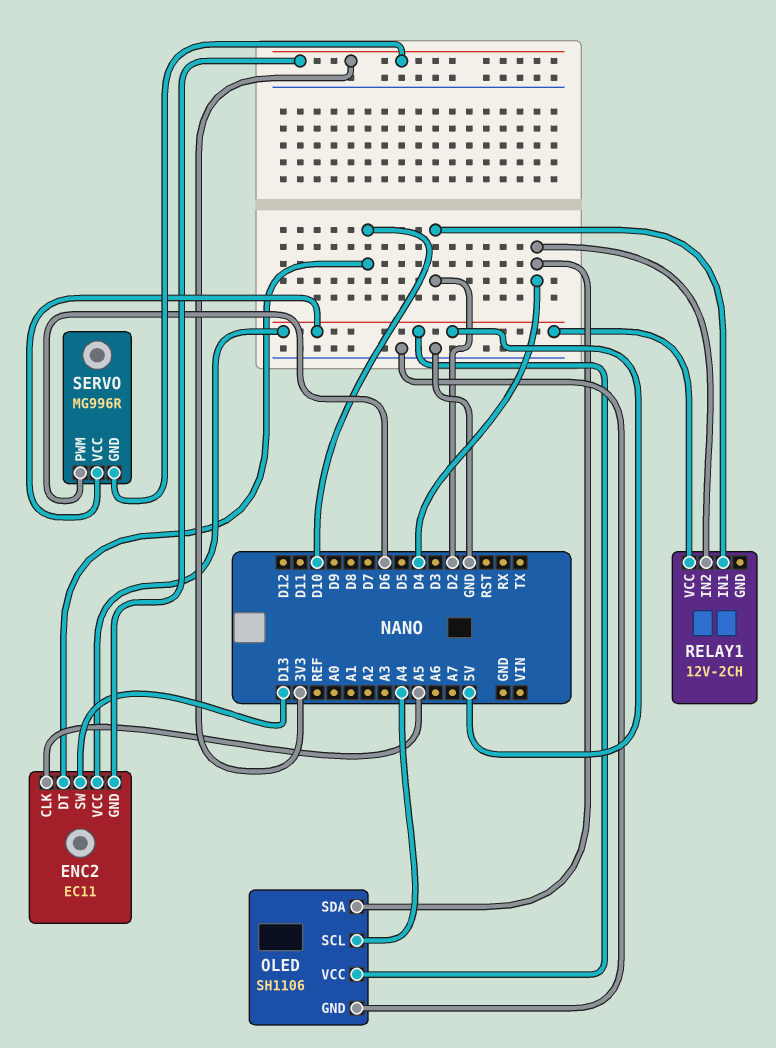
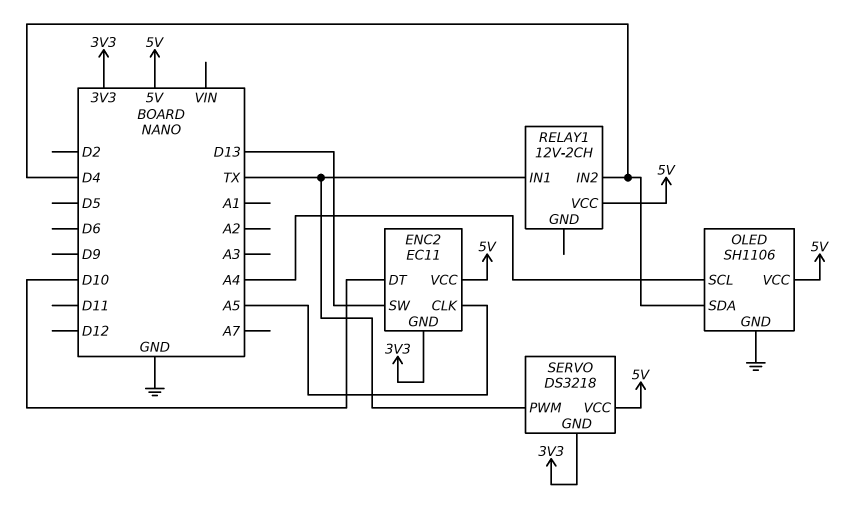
RELAY1 pin IN1: D2 -> TX
SERVO: MG996R -> DS3218
SERVO pin PWM: D6 -> TX

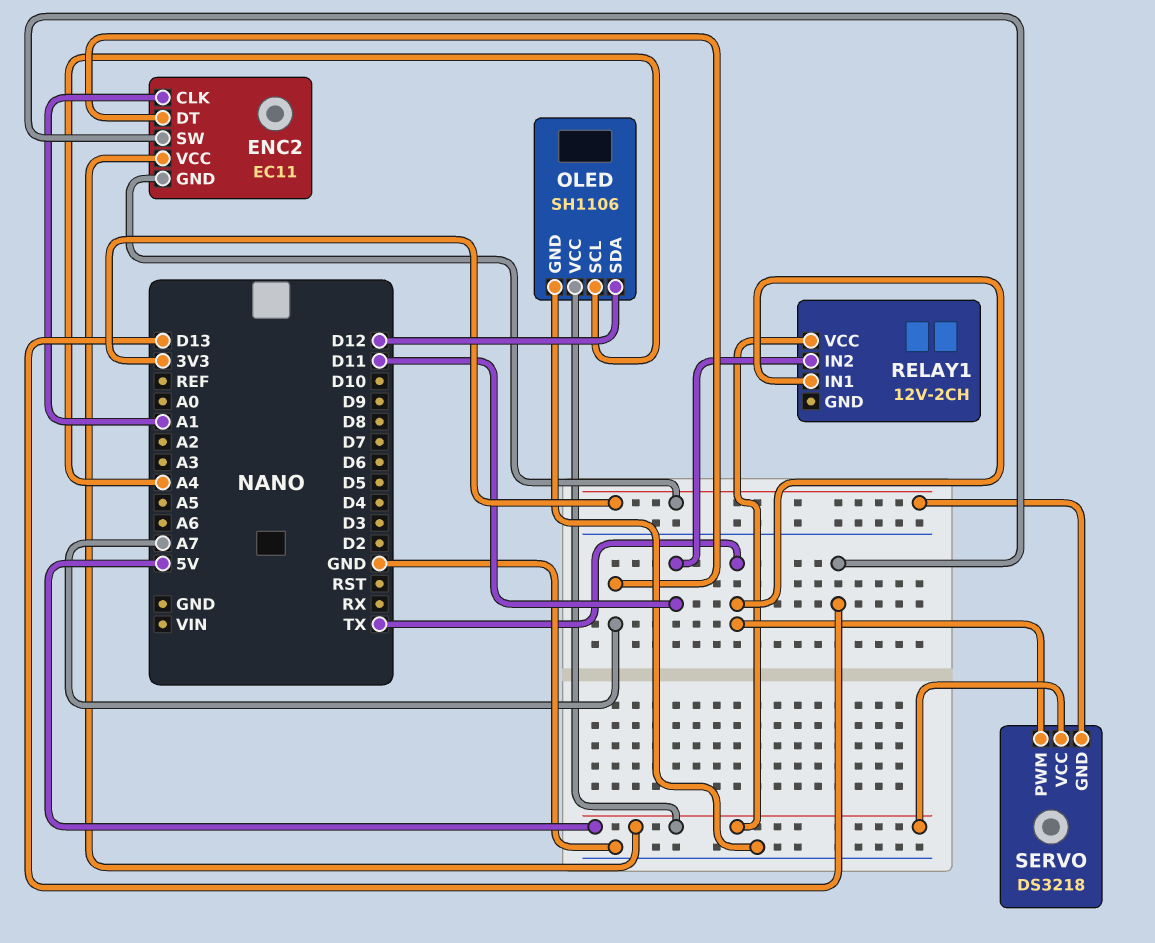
ENC2 pin CLK: A5 -> A1
ENC2 pin DT: D10 -> A7
OLED pin SDA: D4 -> D12
RELAY1 pin IN2: D4 -> D11

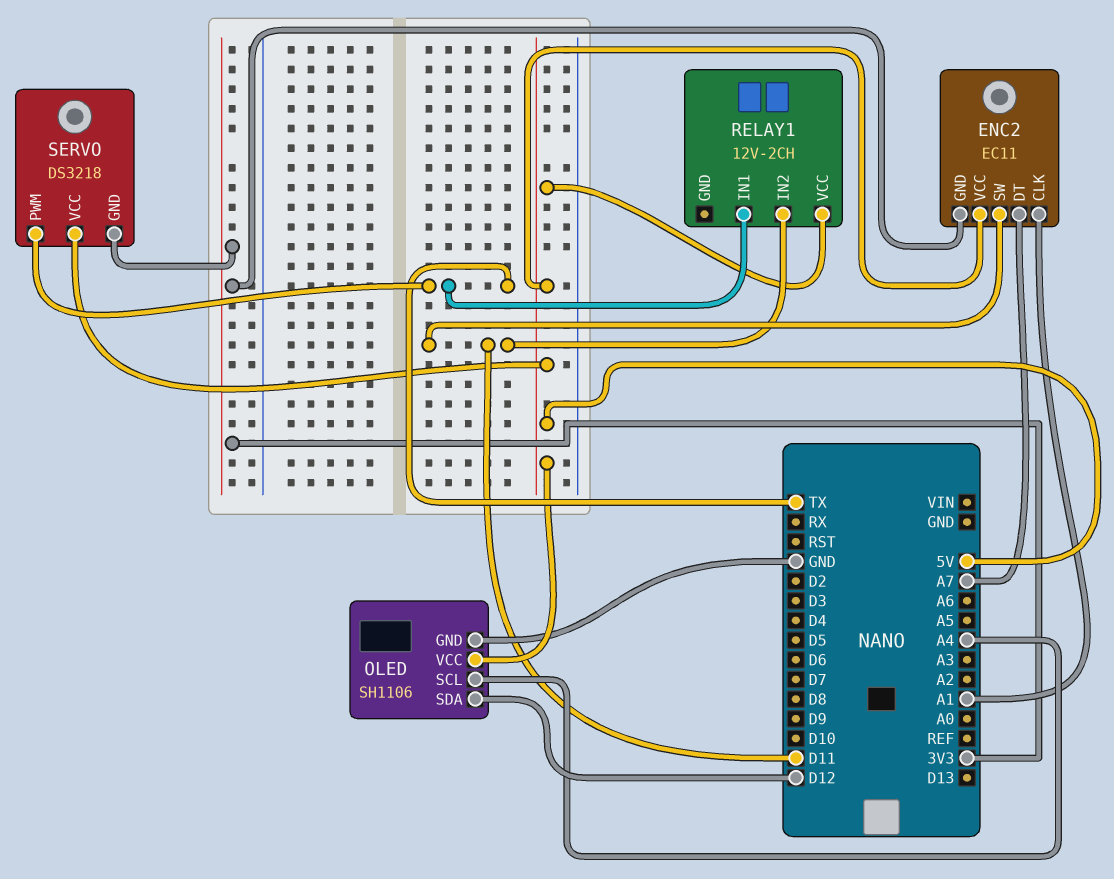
ENC2 pin SW: D13 -> D11

